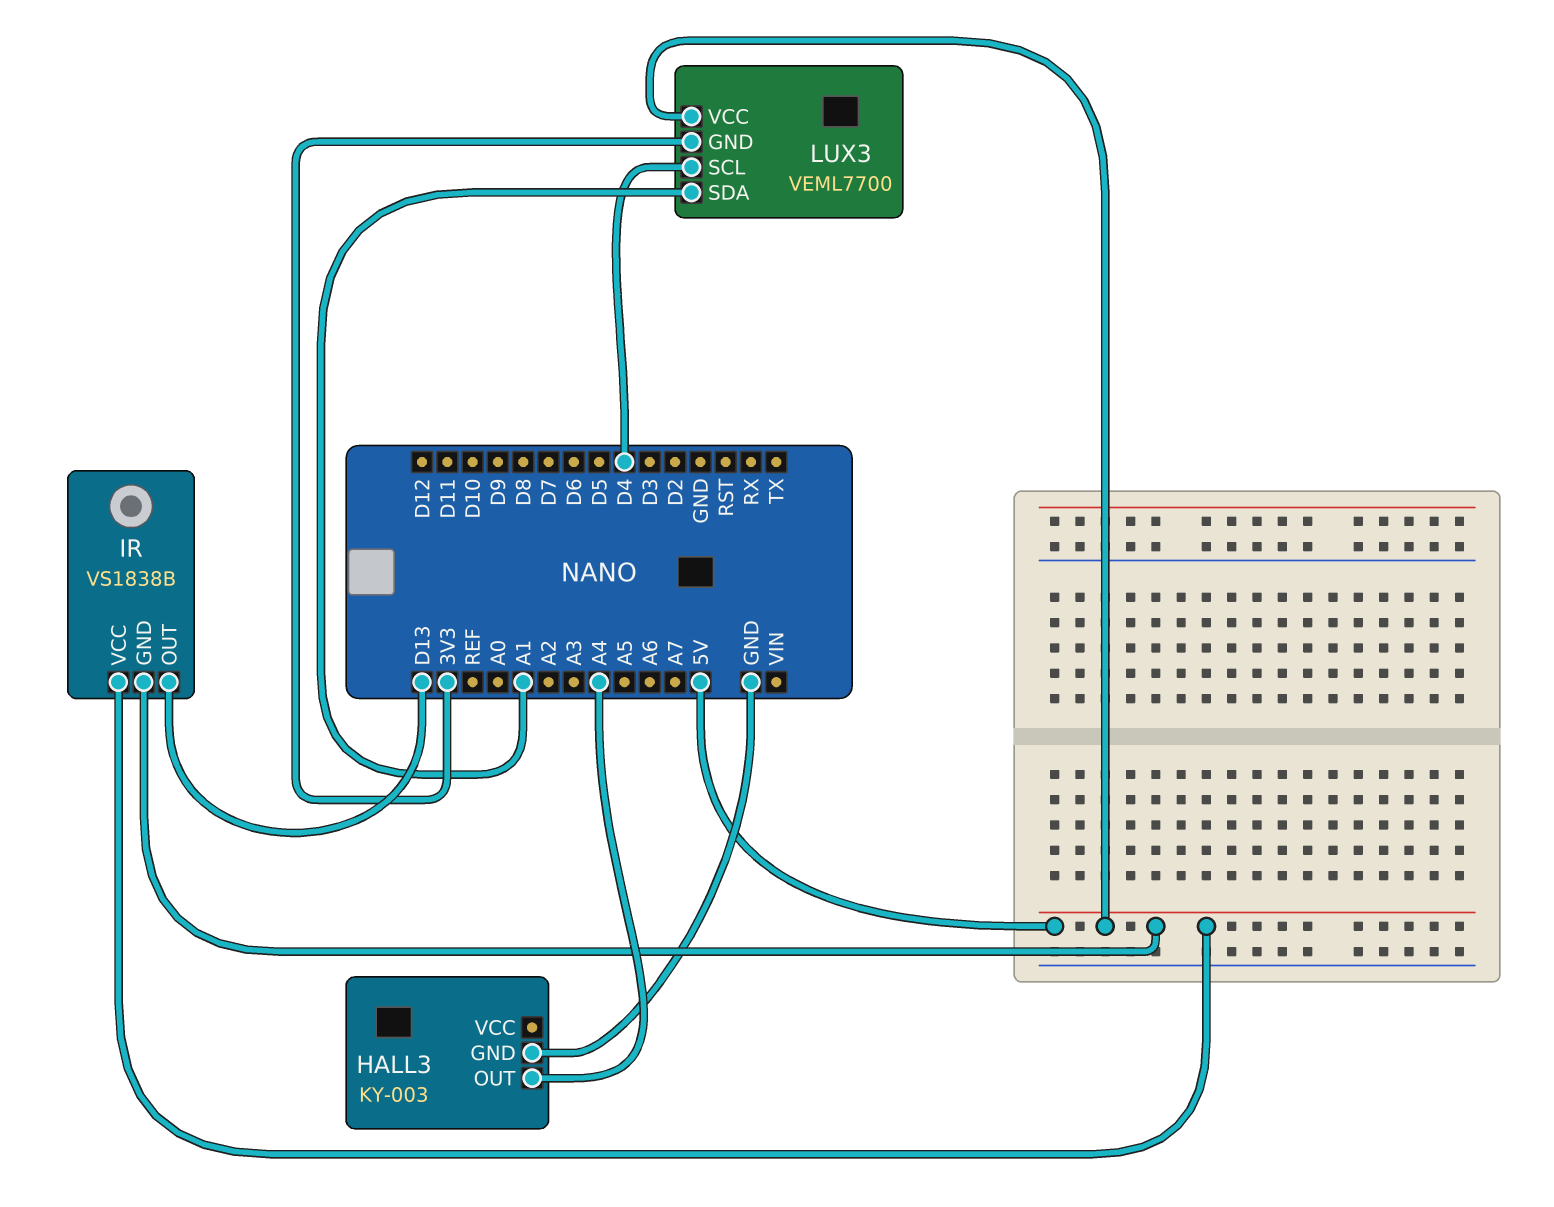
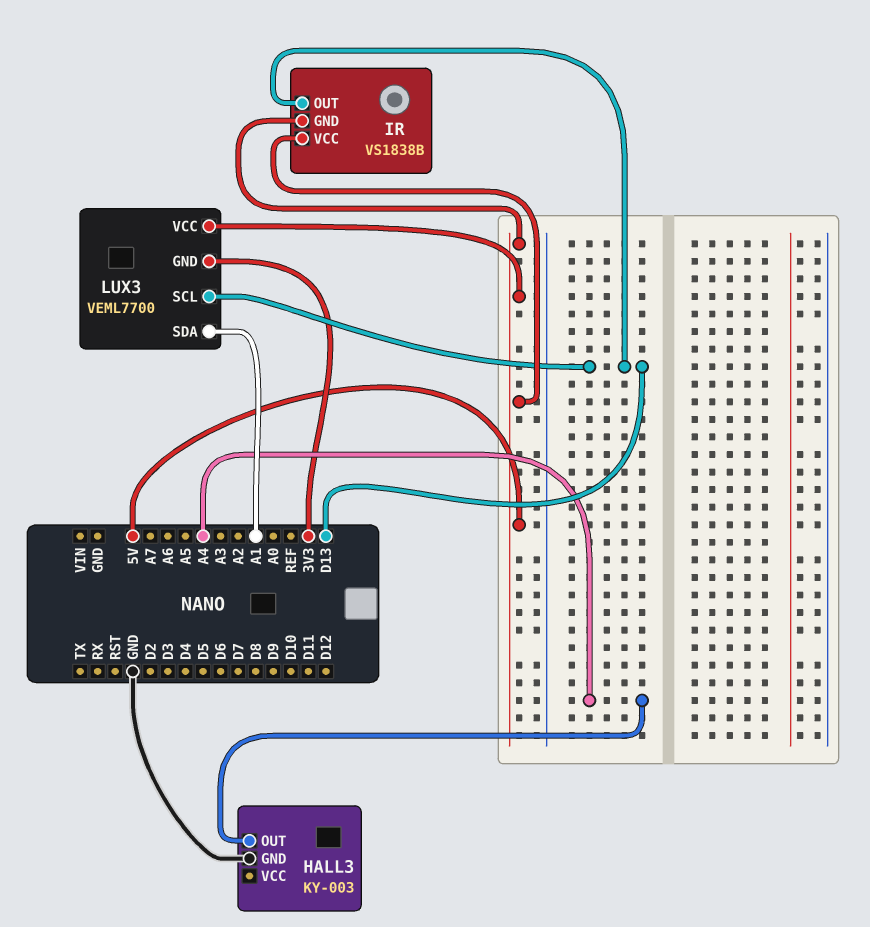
LUX3 pin SCL: D4 -> D13

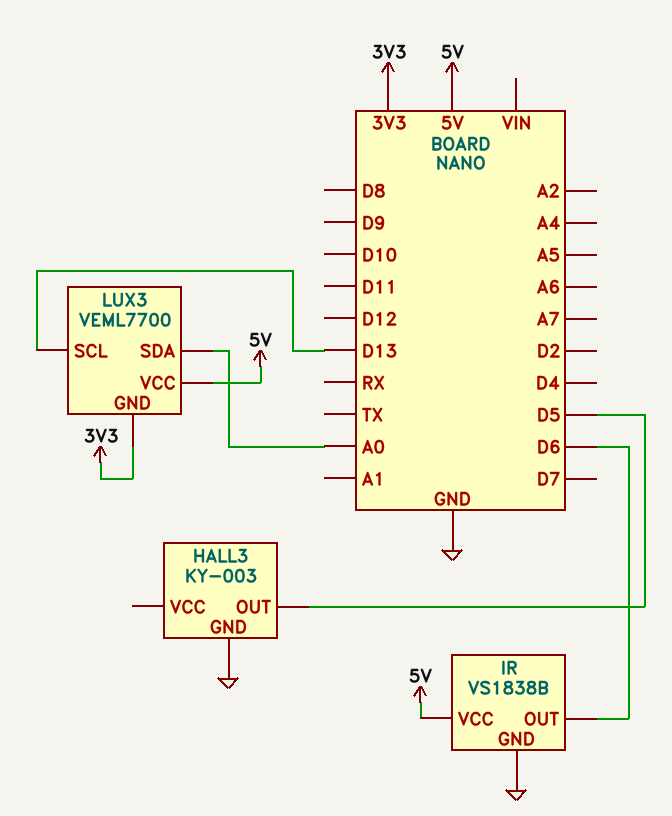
HALL3 pin OUT: A4 -> D5
IR pin GND: 5V -> GND
IR pin OUT: D13 -> D6
LUX3 pin SDA: A1 -> A0

